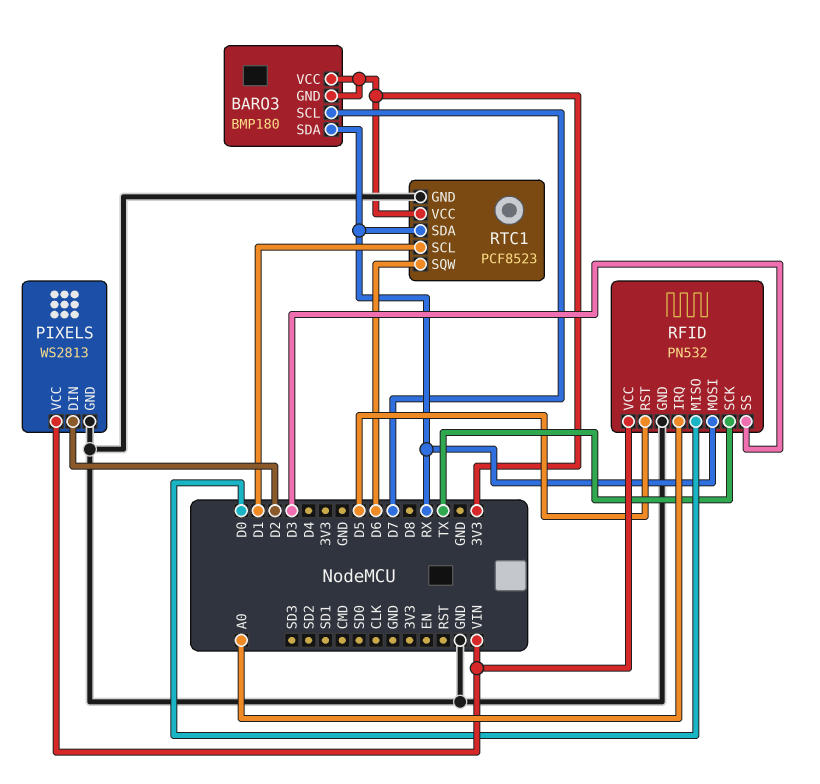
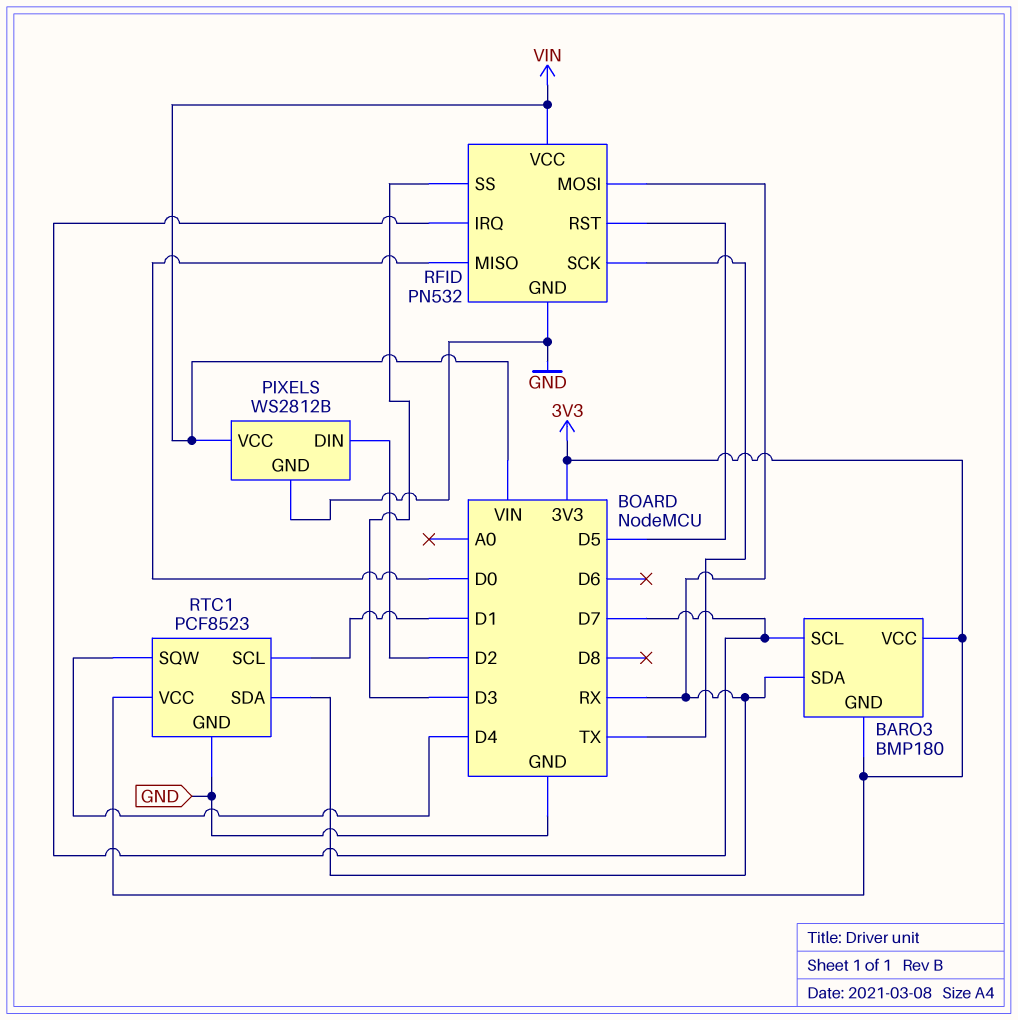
PIXELS: WS2813 -> WS2812B
RFID pin IRQ: A0 -> D7
RTC1 pin SQW: D6 -> D4

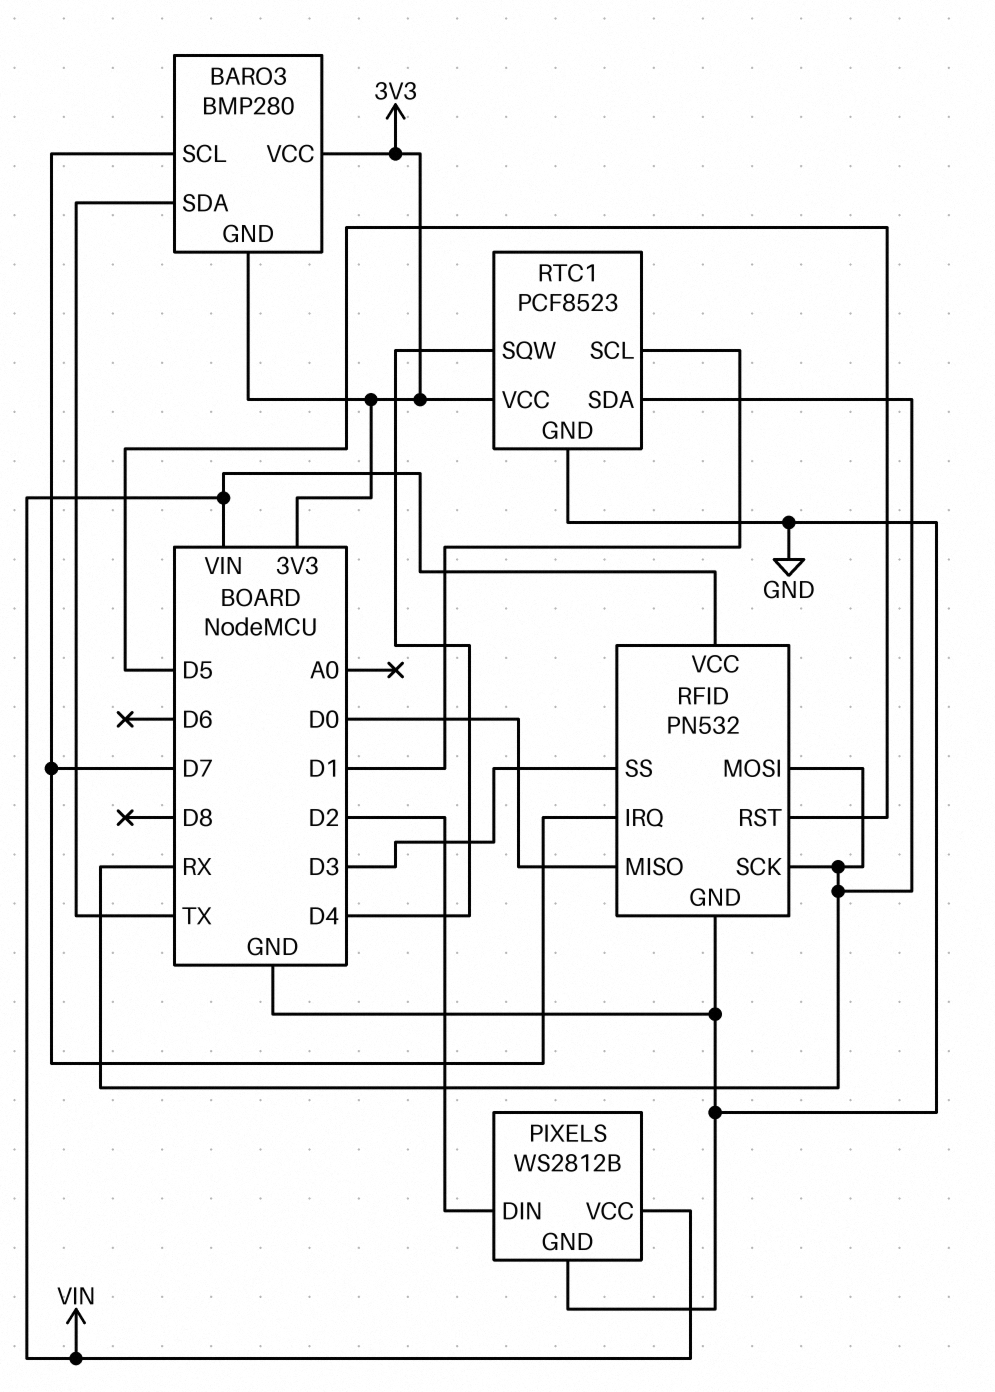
BARO3: BMP180 -> BMP280
BARO3 pin SDA: RX -> TX
RFID pin SCK: TX -> RX

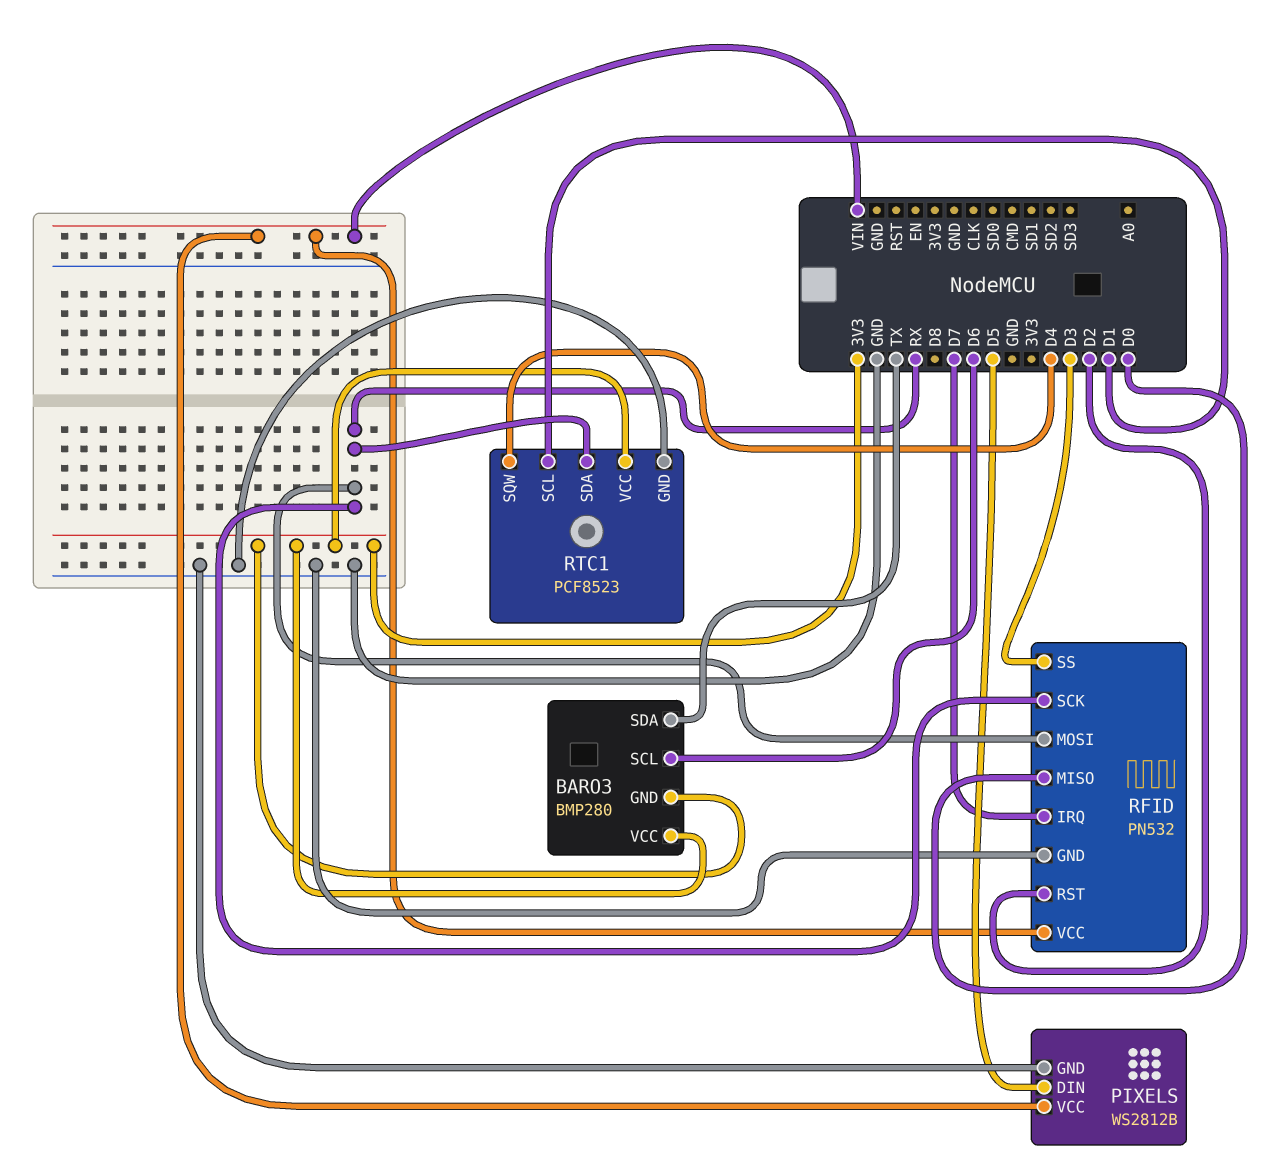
BARO3 pin SCL: D7 -> D6
PIXELS pin DIN: D2 -> D5
RFID pin RST: D5 -> D2

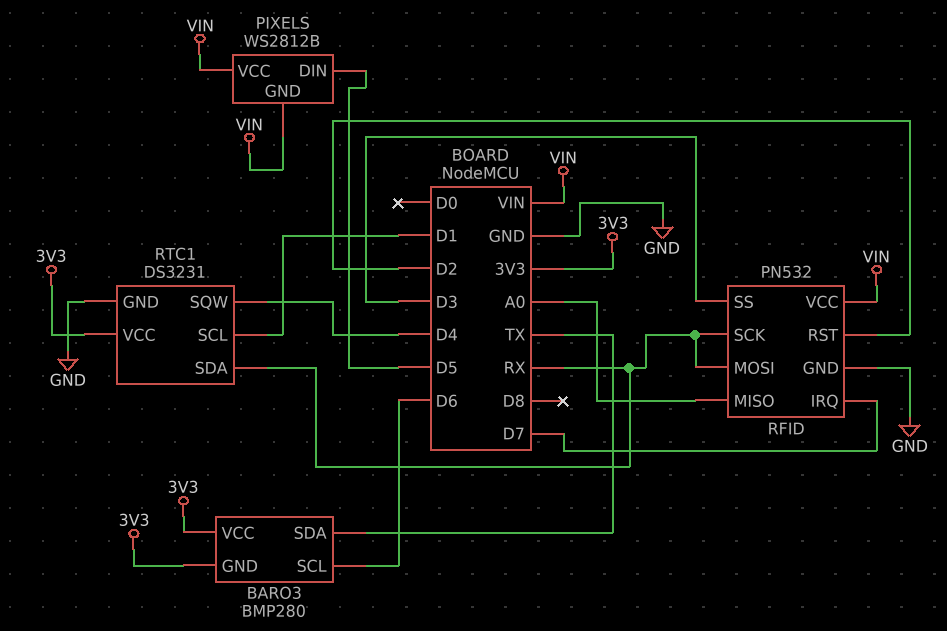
PIXELS pin GND: GND -> VIN
RFID pin MISO: D0 -> A0
RTC1: PCF8523 -> DS3231

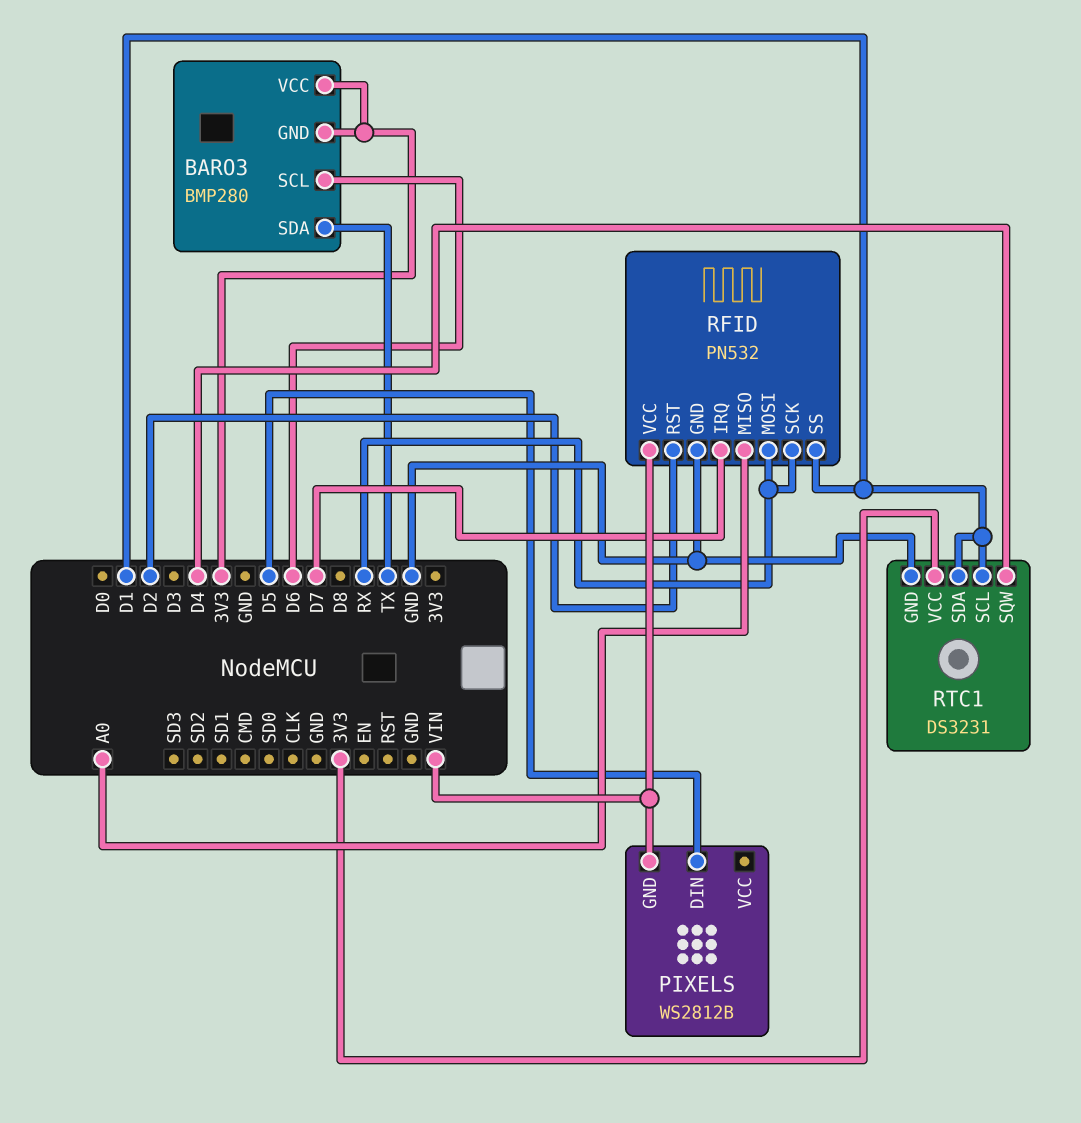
PIXELS pin VCC: VIN -> none
RFID pin SS: D3 -> D1
RTC1 pin SDA: RX -> D1

